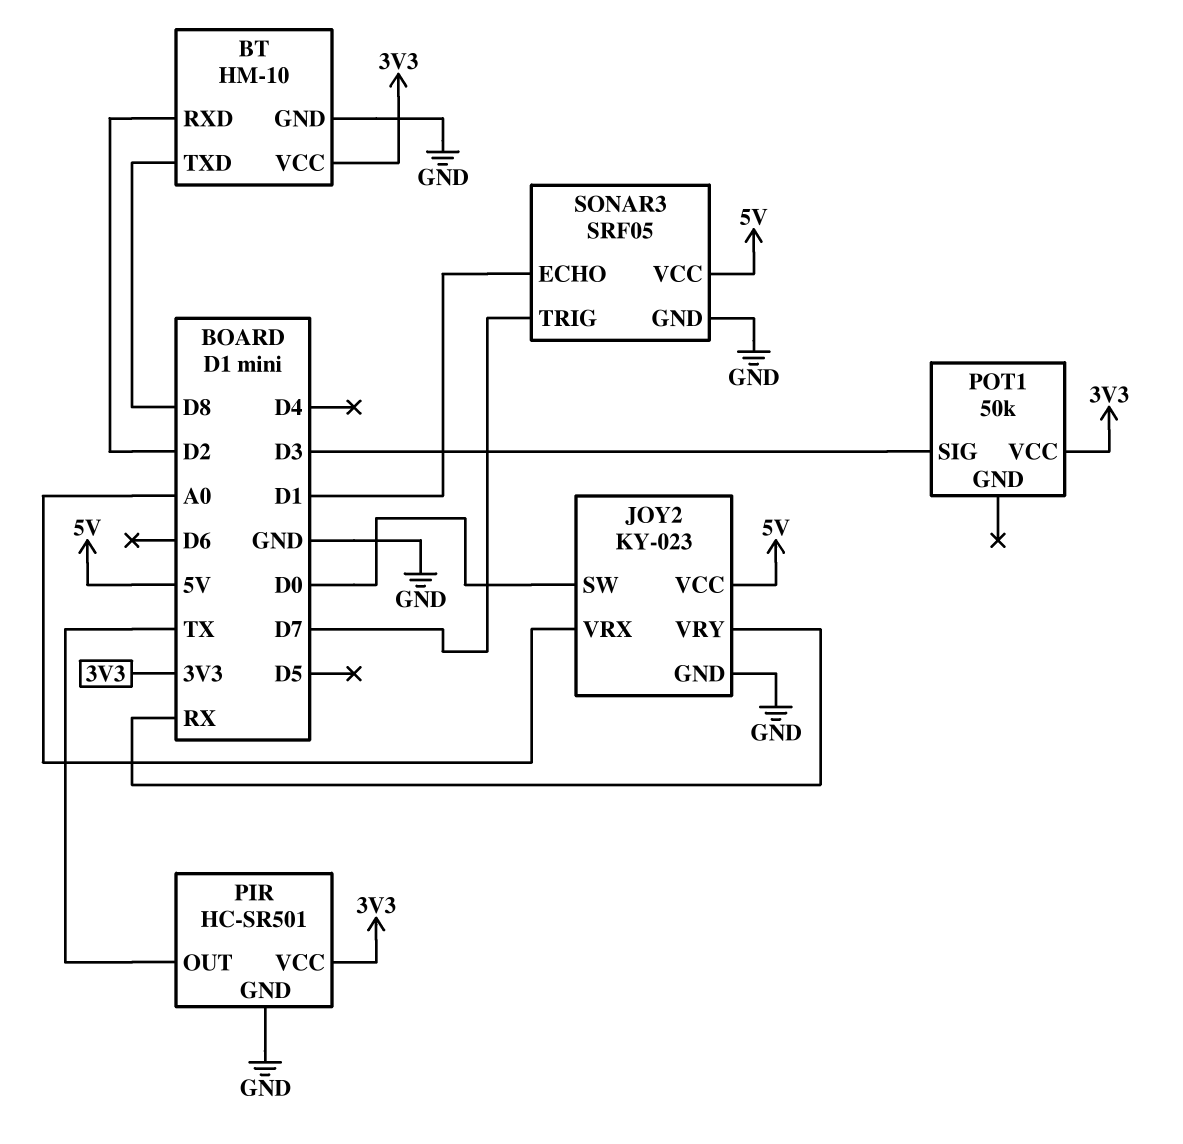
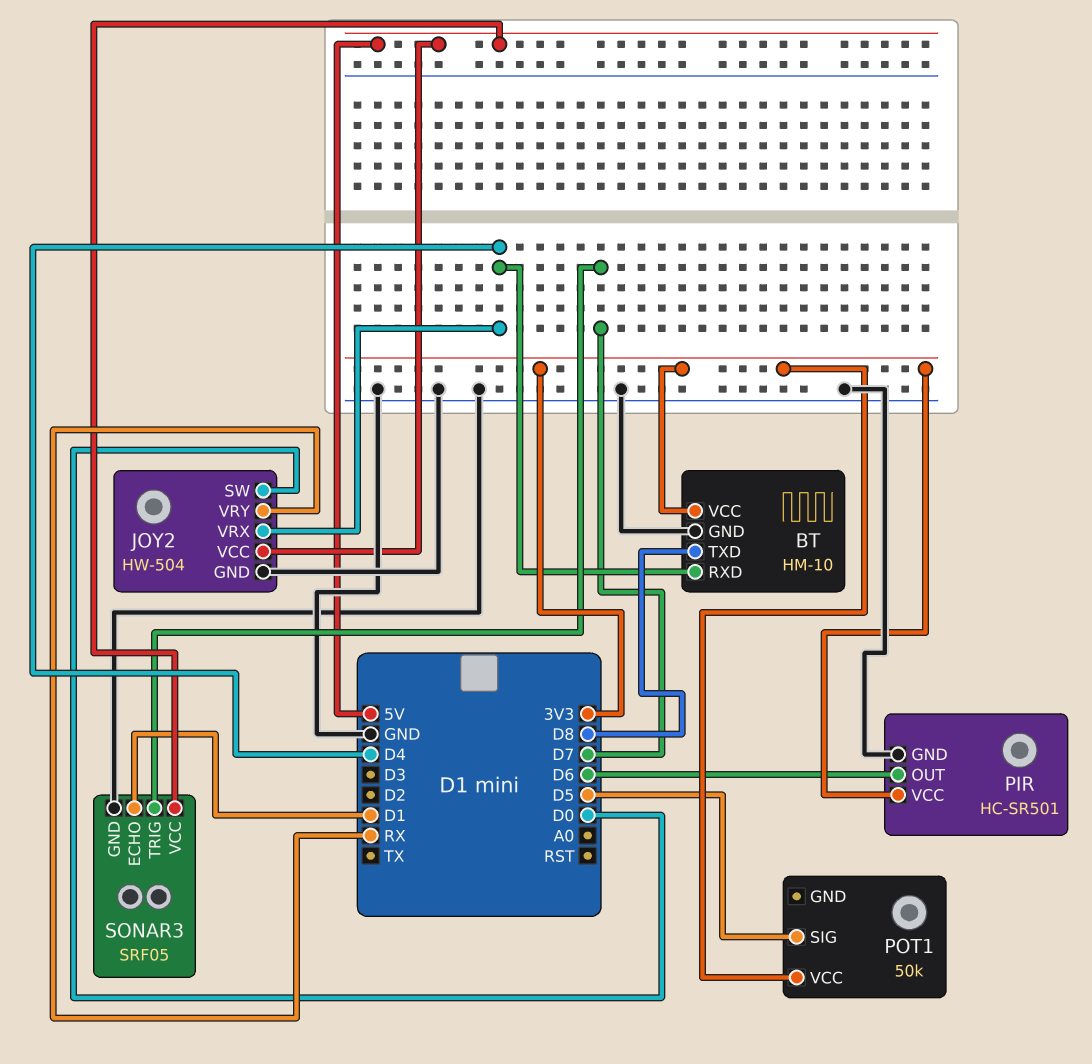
BT pin RXD: D2 -> D4
JOY2: KY-023 -> HW-504
JOY2 pin VRX: A0 -> D4
PIR pin OUT: TX -> D6
POT1 pin SIG: D3 -> D5

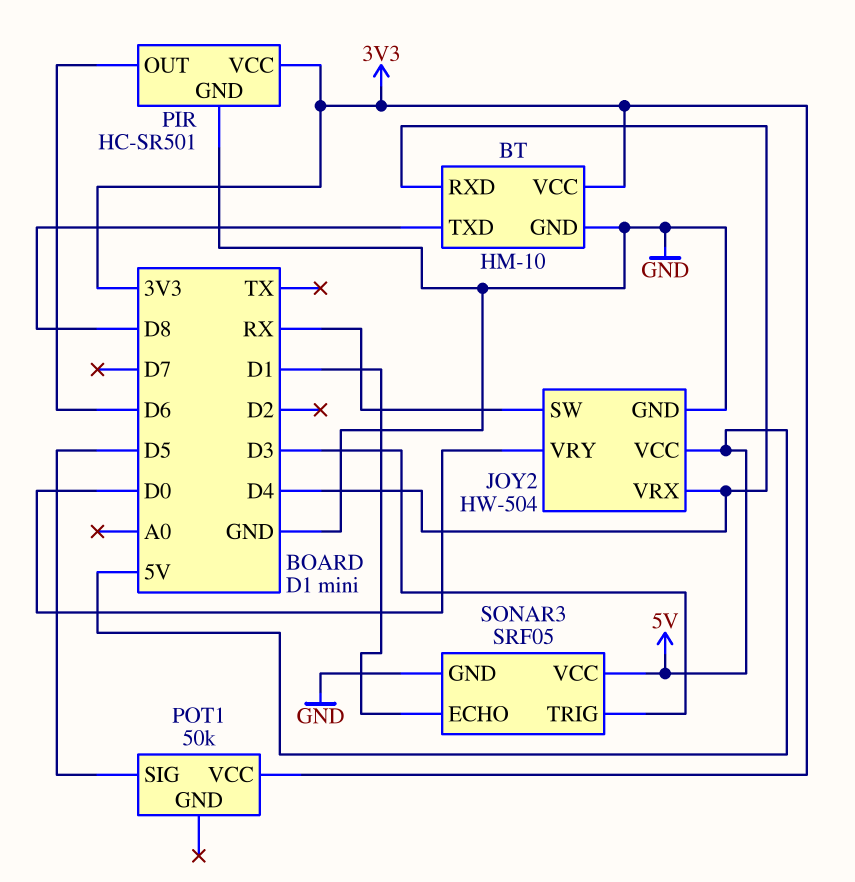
JOY2 pin SW: D0 -> RX
JOY2 pin VRY: RX -> D0
SONAR3 pin TRIG: D7 -> D3

